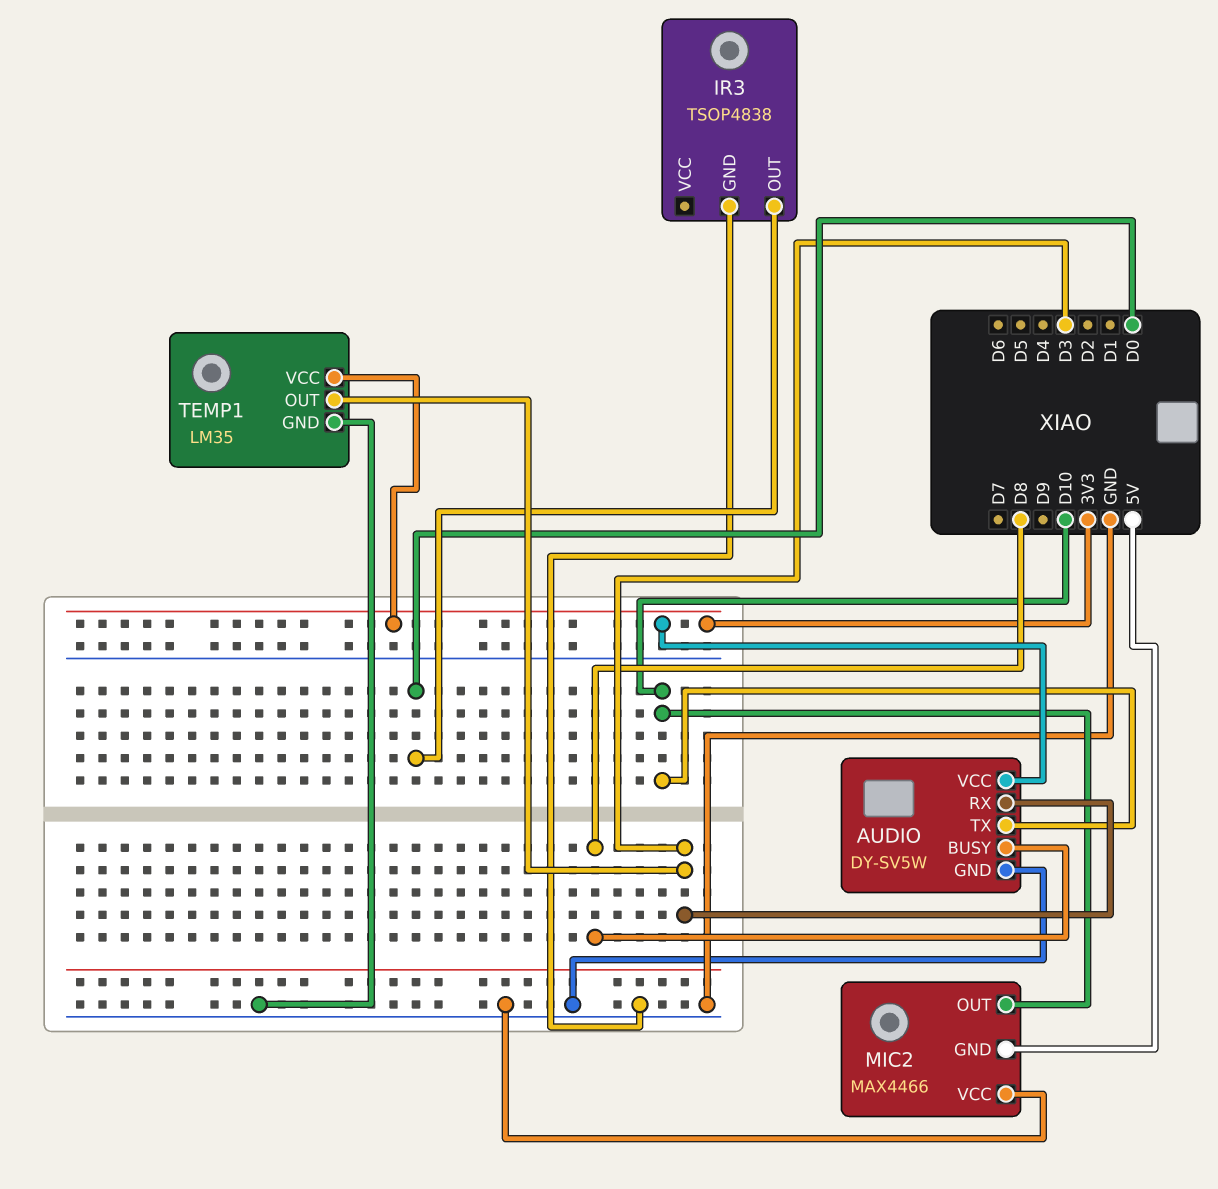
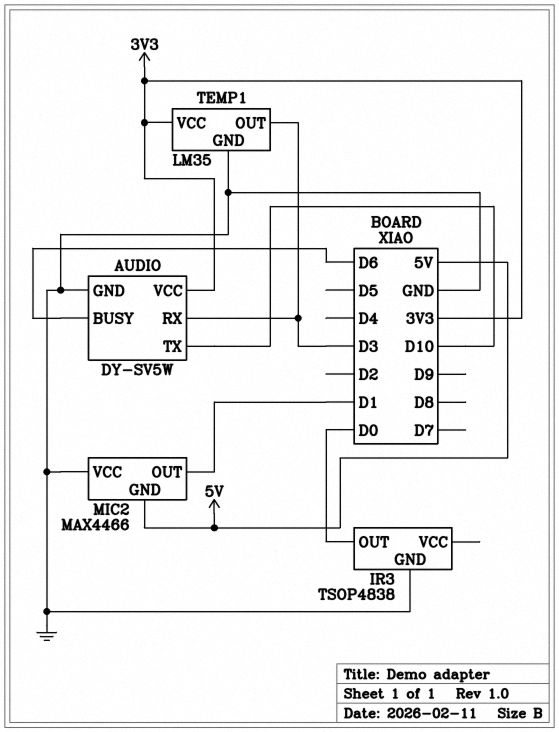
AUDIO pin BUSY: D8 -> D6
MIC2 pin OUT: D10 -> D1

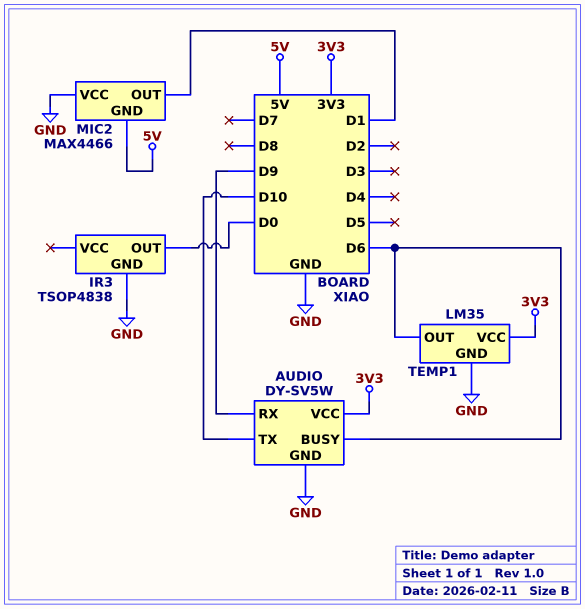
AUDIO pin RX: D3 -> D9
TEMP1 pin OUT: D3 -> D6

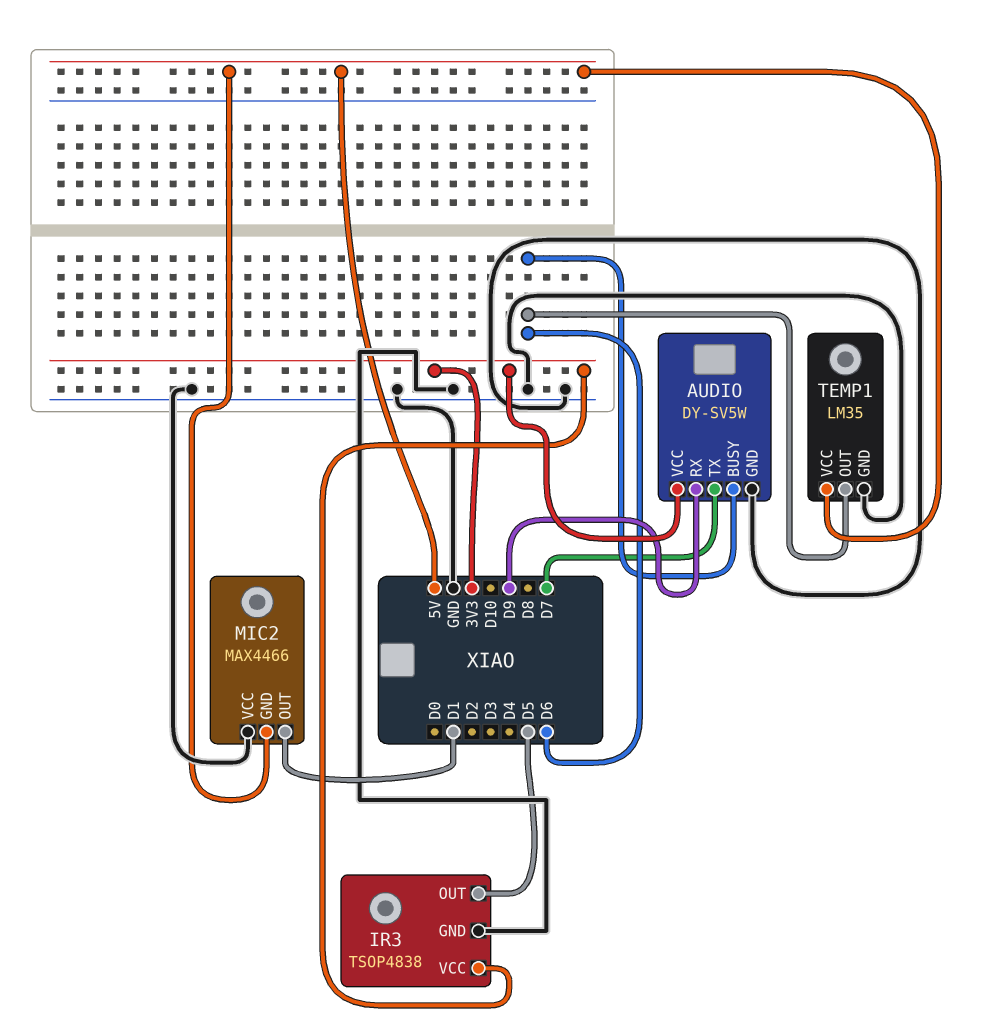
AUDIO pin TX: D10 -> D7
IR3 pin OUT: D0 -> D5
IR3 pin VCC: none -> 3V3
TEMP1 pin VCC: 3V3 -> 5V

